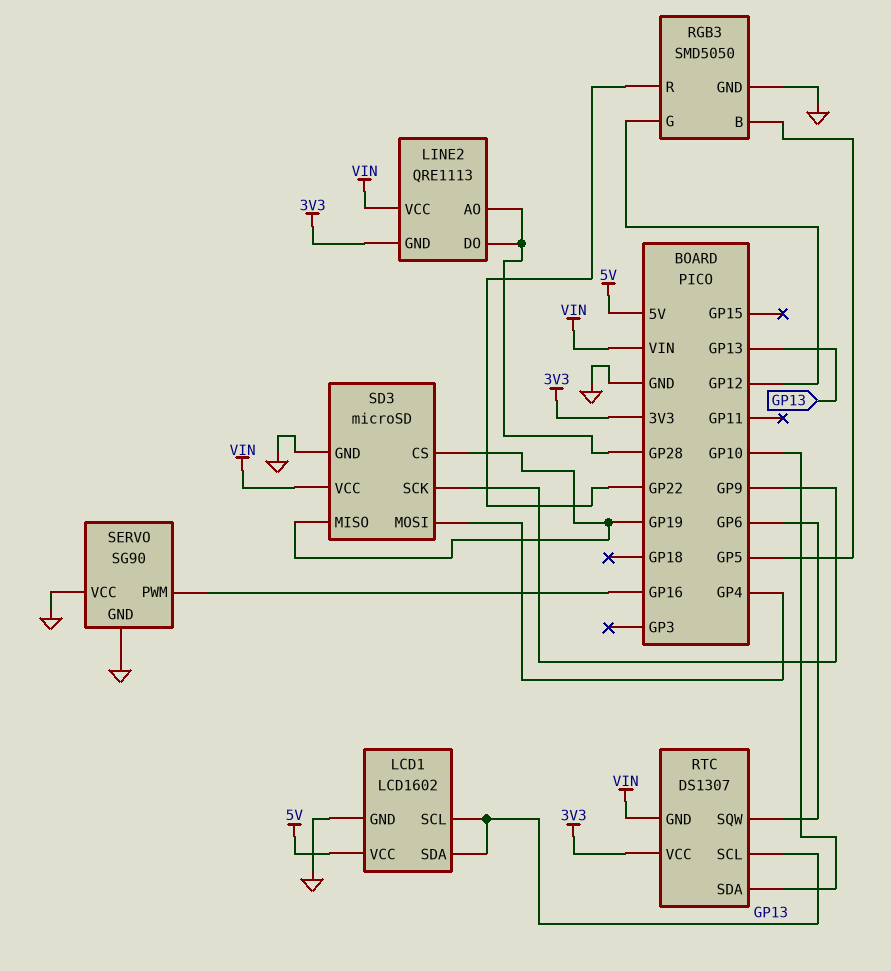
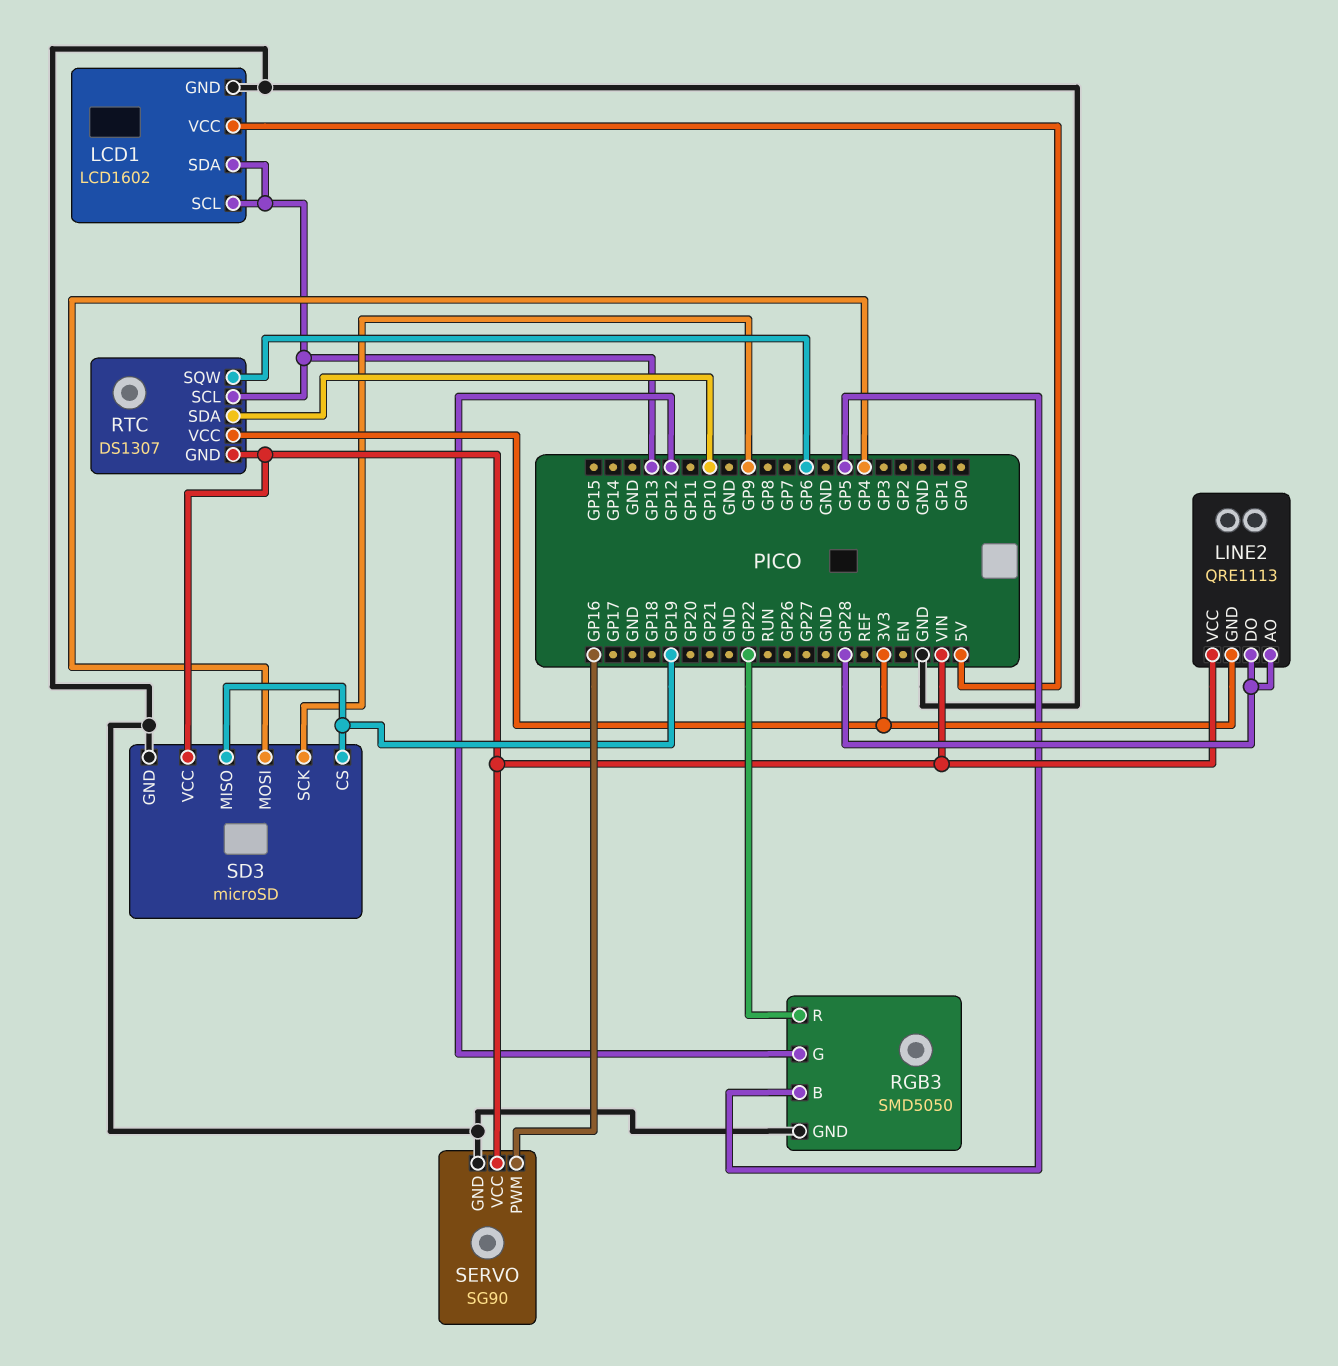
SERVO pin VCC: GND -> VIN

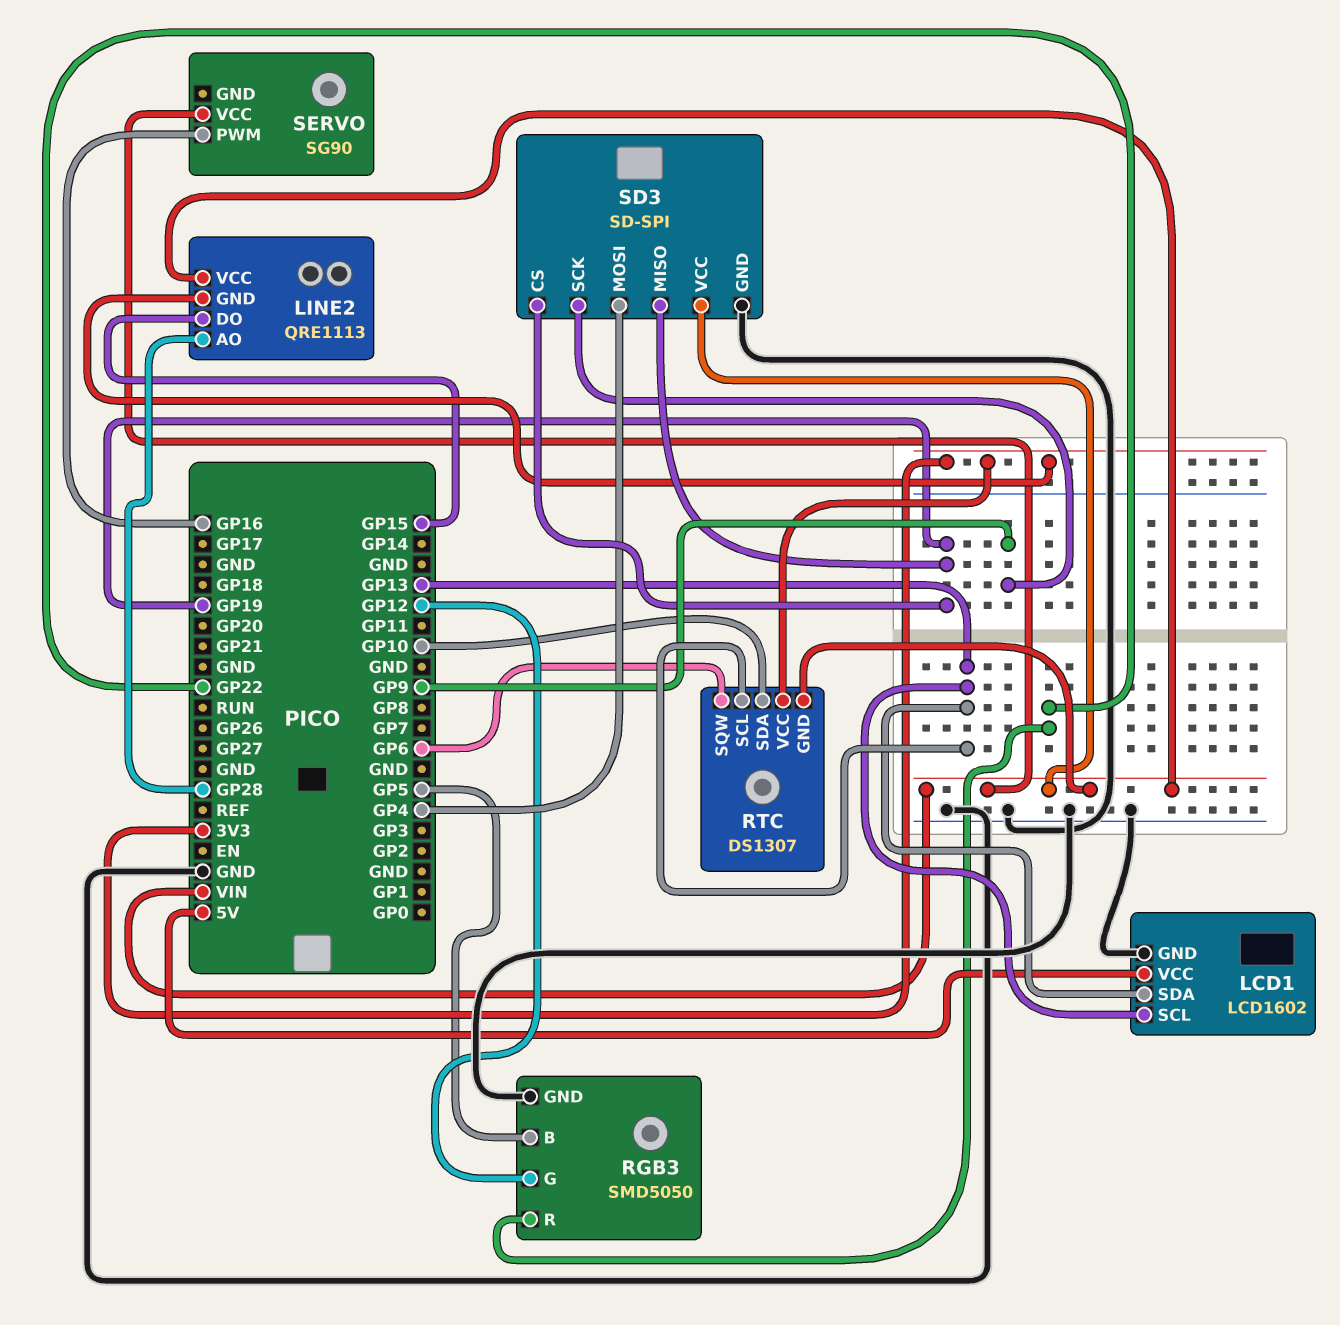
LINE2 pin DO: GP28 -> GP15
SD3: microSD -> SD-SPI
SERVO pin GND: GND -> none

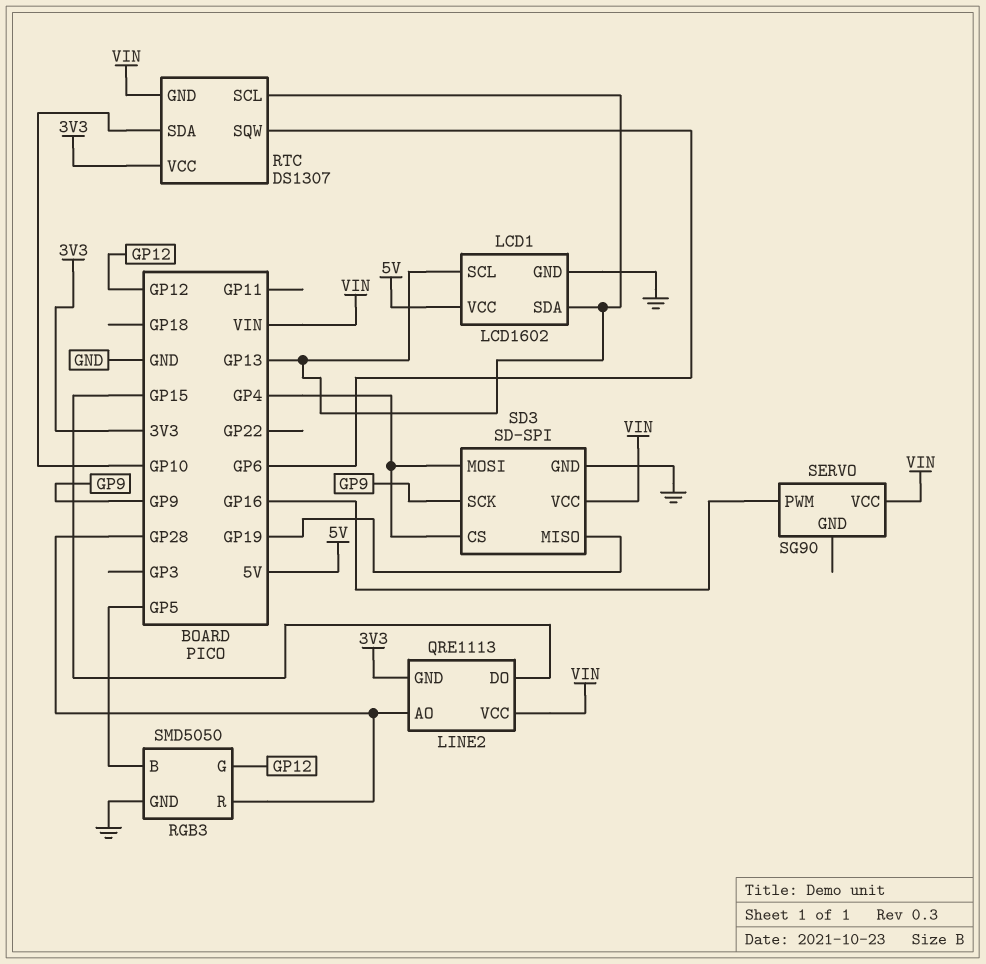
RGB3 pin R: GP22 -> GP28
SD3 pin CS: GP19 -> GP4

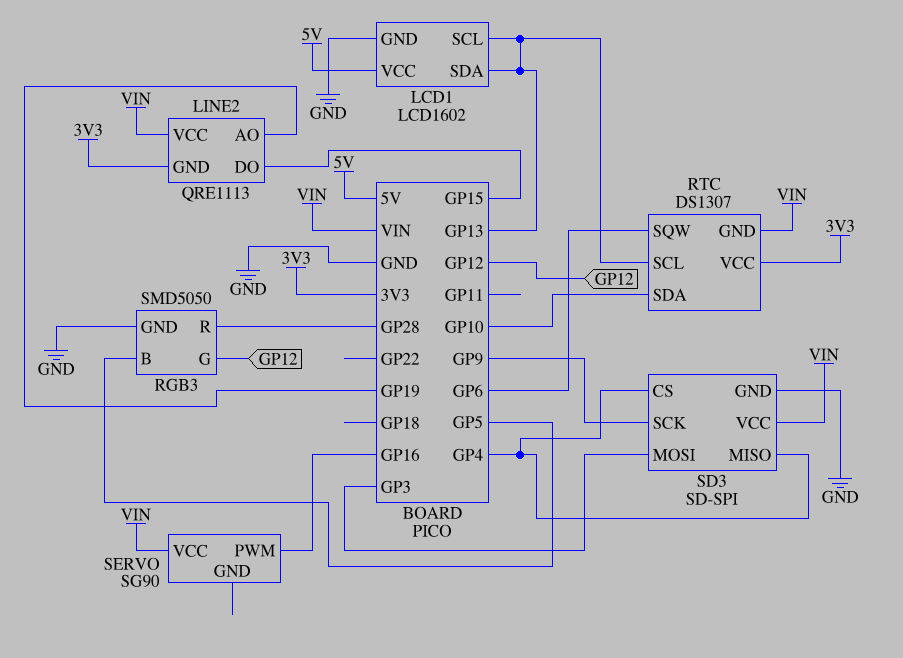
LINE2 pin AO: GP28 -> GP19
SD3 pin MISO: GP19 -> GP4
SD3 pin MOSI: GP4 -> GP3

